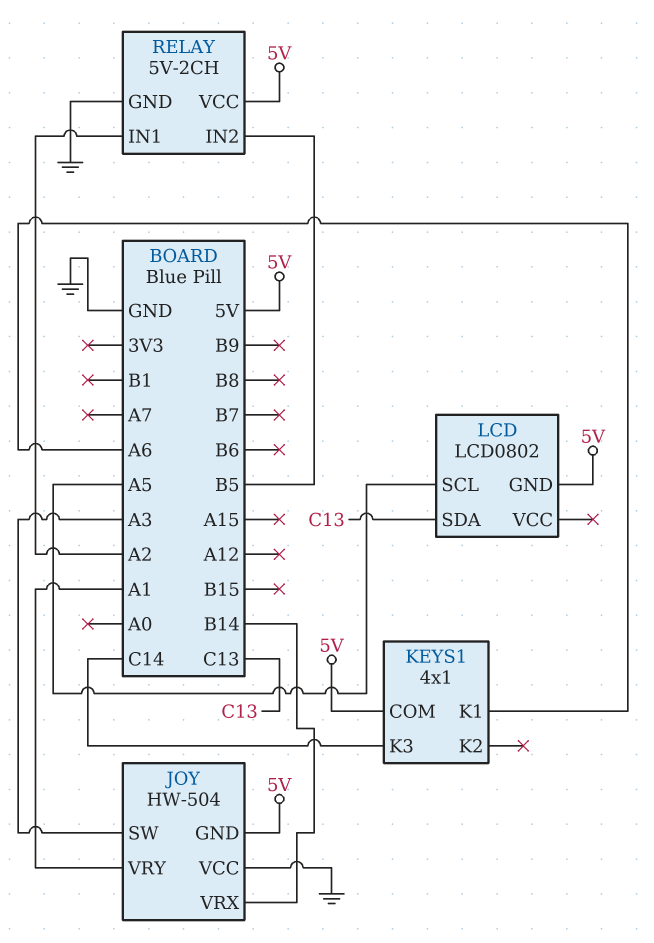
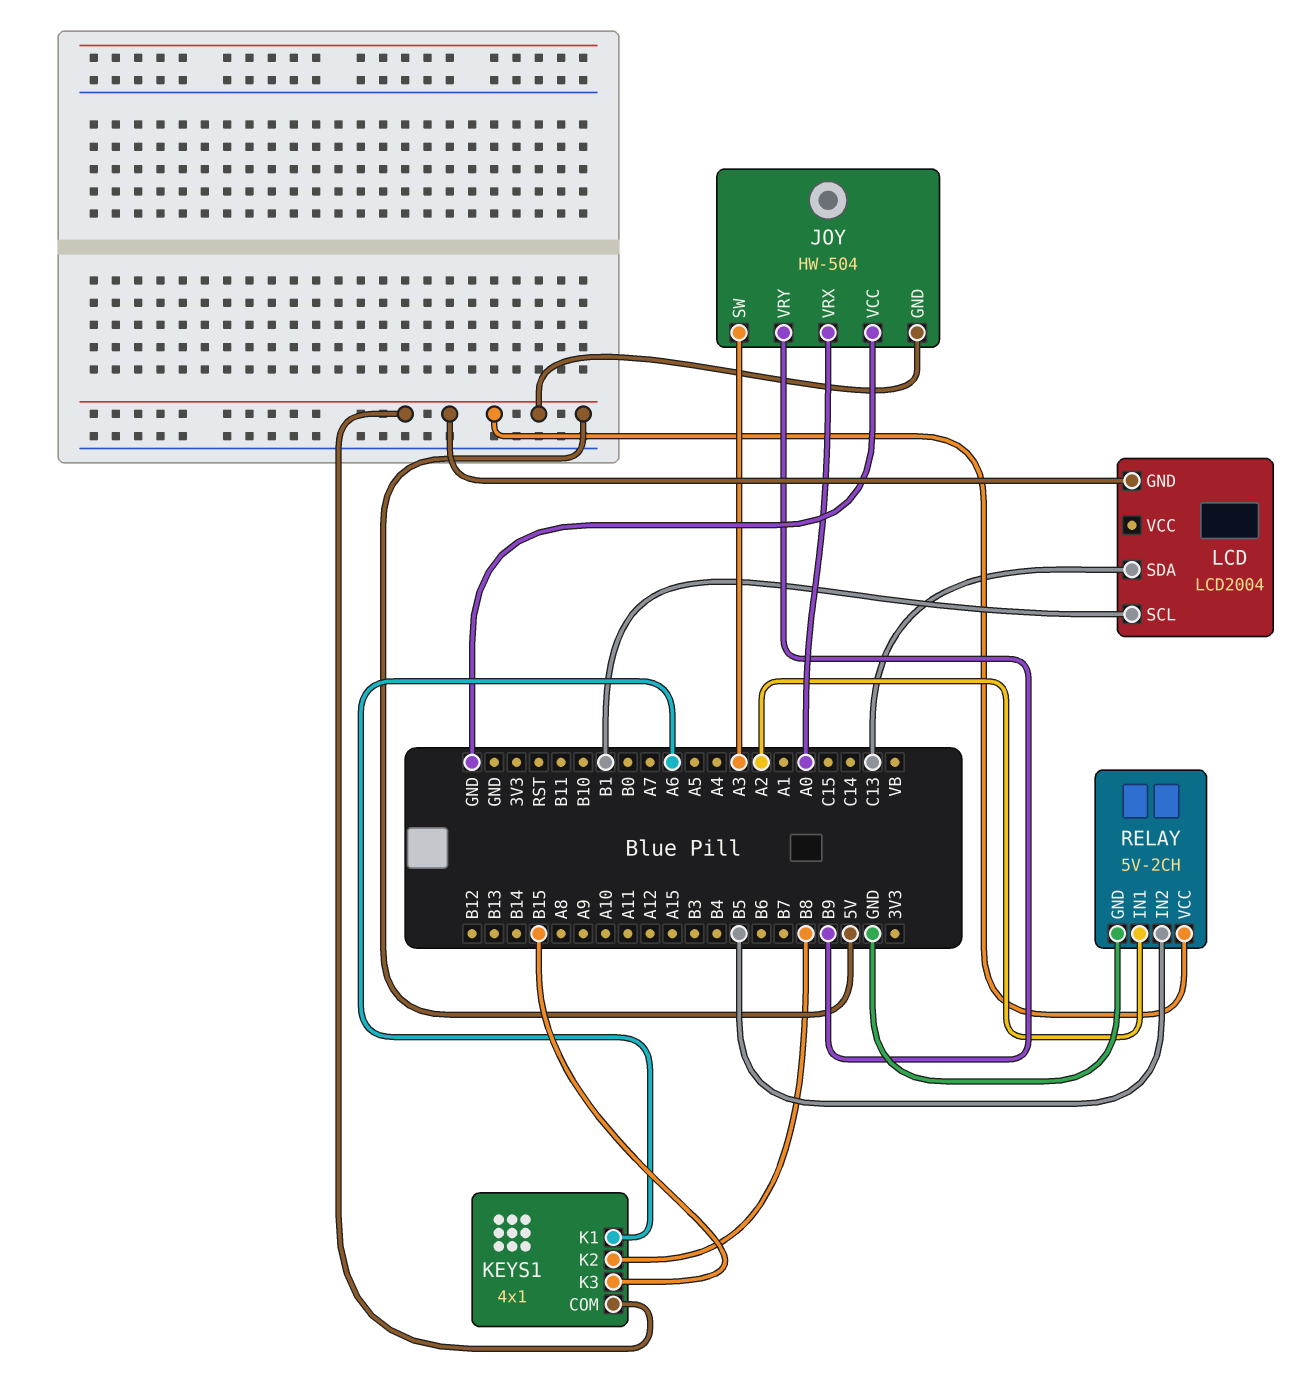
JOY pin VRX: B14 -> A0
JOY pin VRY: A1 -> B9
KEYS1 pin K2: none -> B8
KEYS1 pin K3: C14 -> B15
LCD: LCD0802 -> LCD2004
LCD pin SCL: A5 -> B1

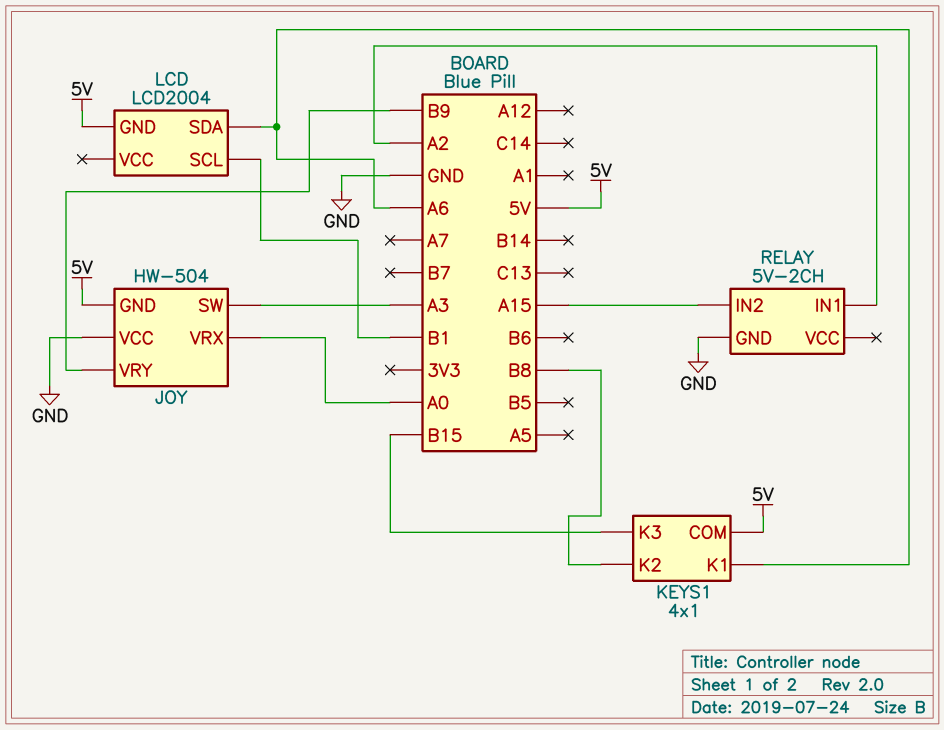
LCD pin SDA: C13 -> A6
RELAY pin IN2: B5 -> A15
RELAY pin VCC: 5V -> none

